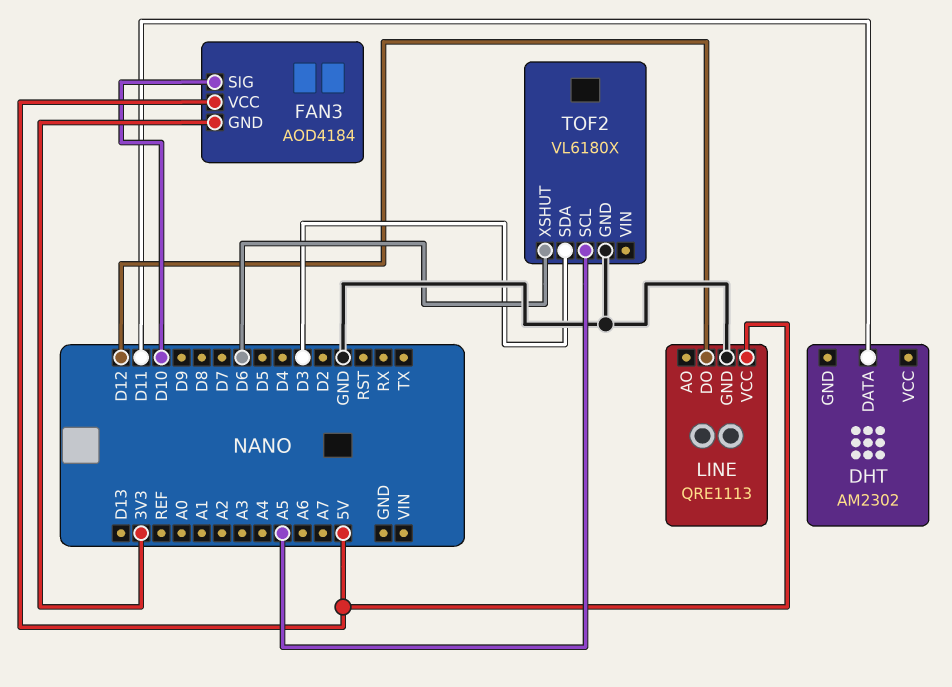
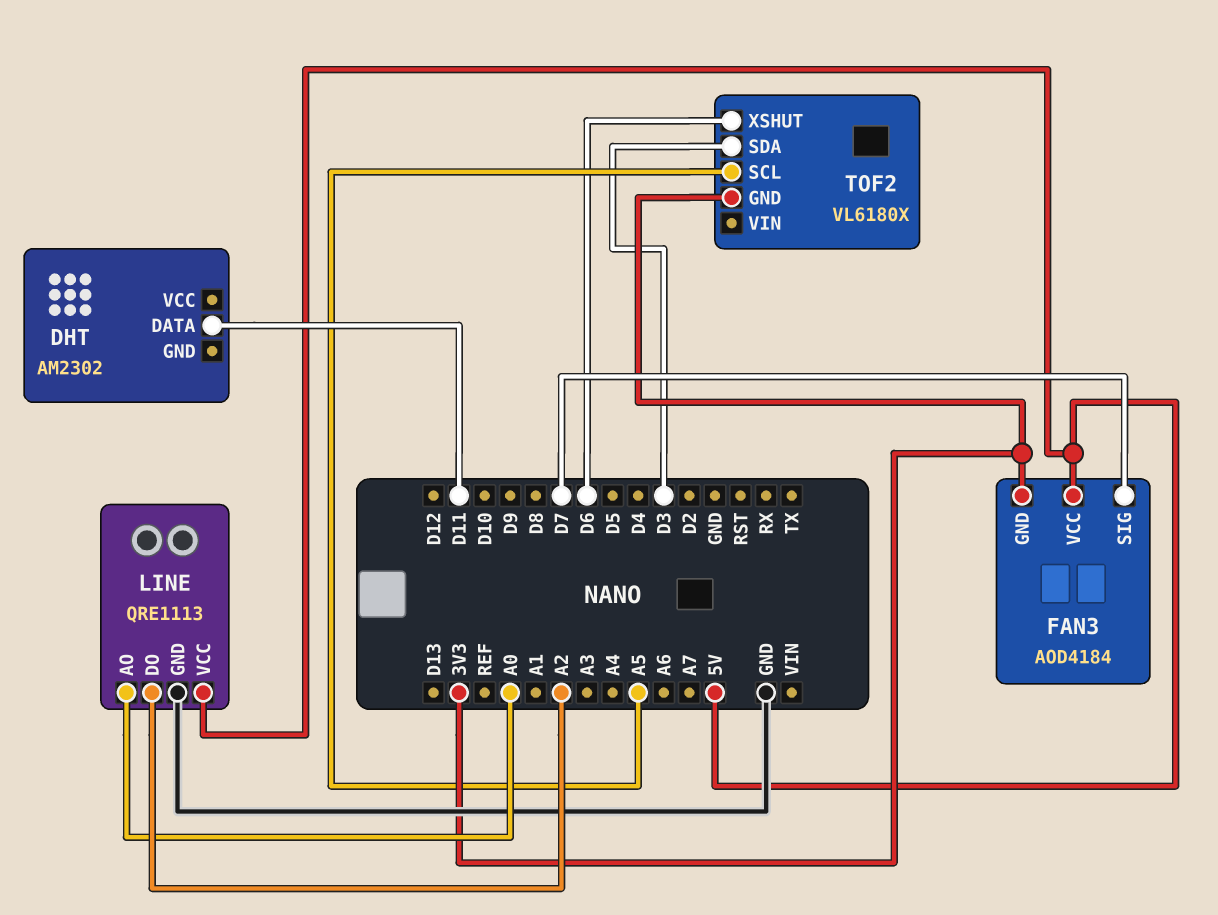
FAN3 pin SIG: D10 -> D7
LINE pin AO: none -> A0
LINE pin DO: D12 -> A2
TOF2 pin GND: GND -> 3V3

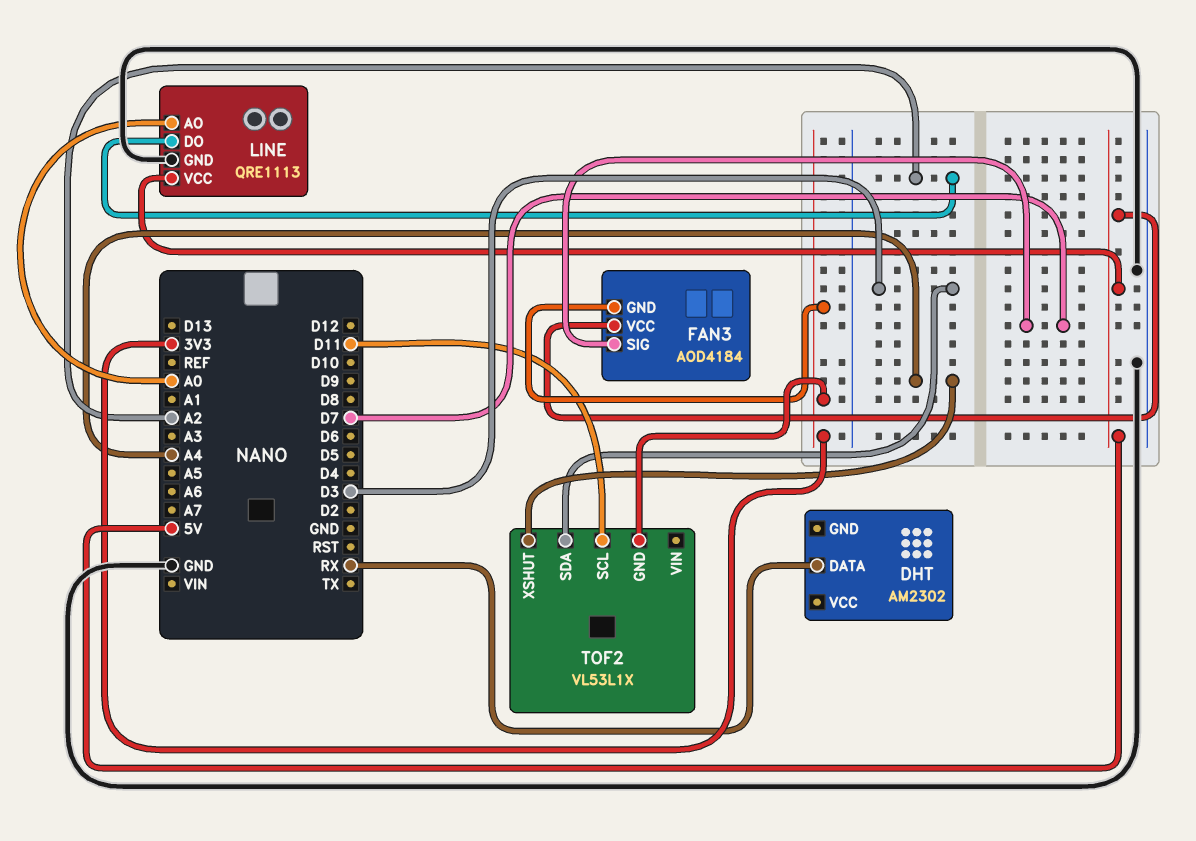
DHT pin DATA: D11 -> RX
TOF2: VL6180X -> VL53L1X
TOF2 pin SCL: A5 -> D11
TOF2 pin XSHUT: D6 -> A4

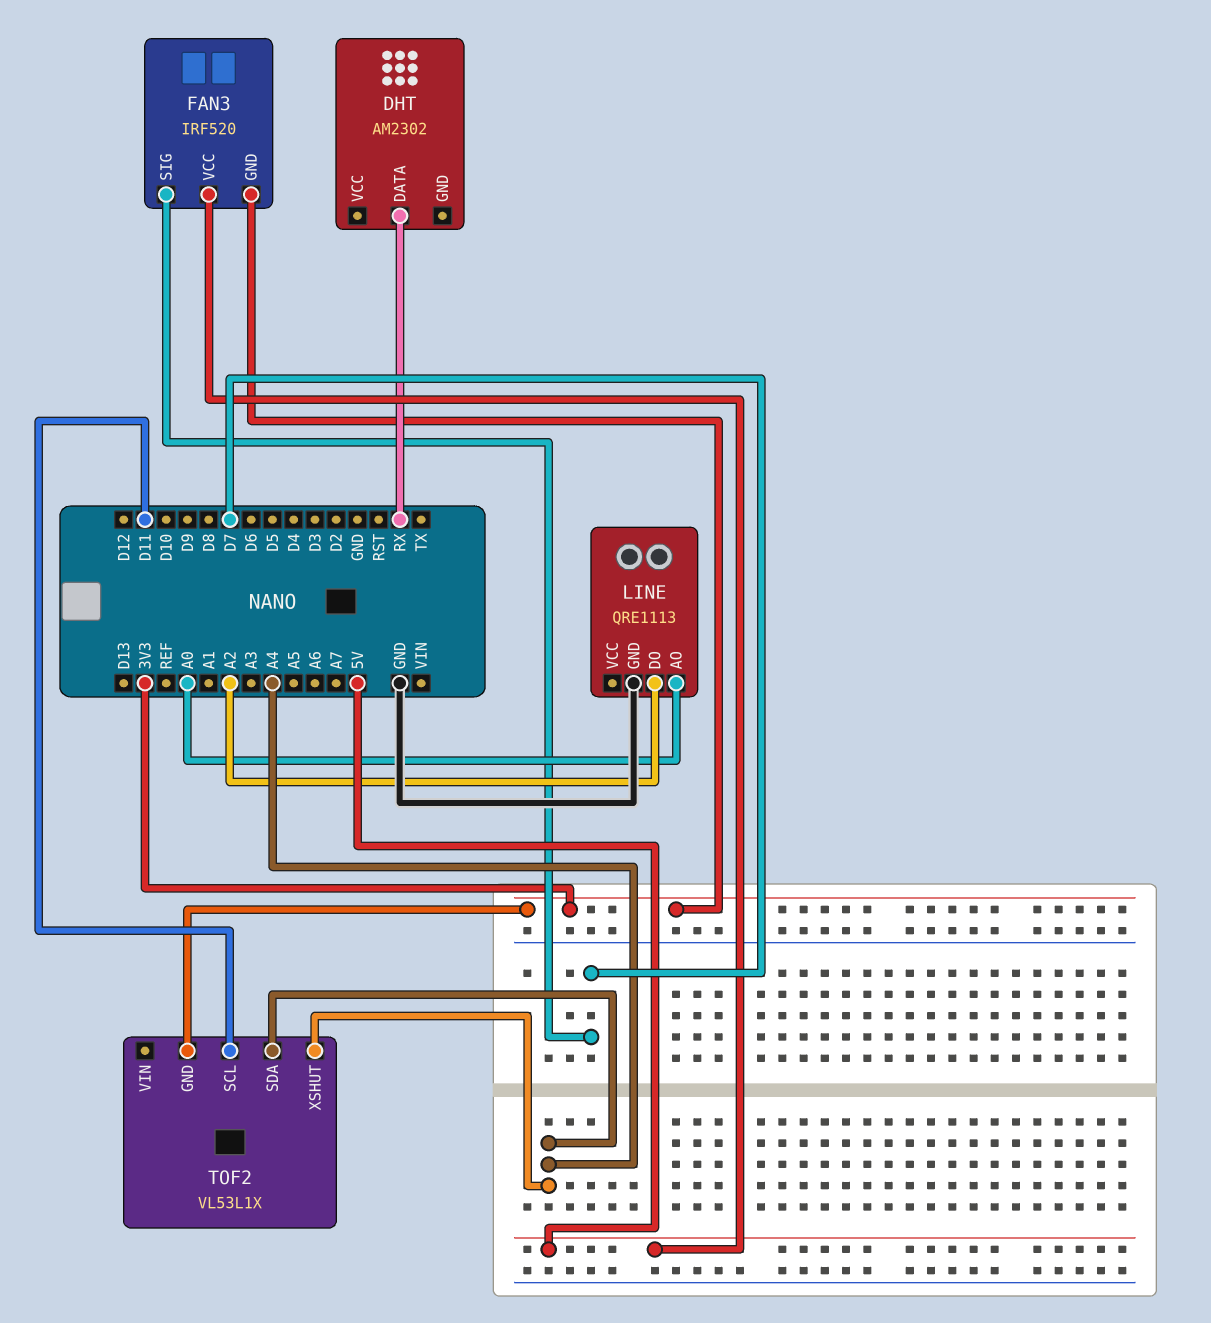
FAN3: AOD4184 -> IRF520
LINE pin VCC: 5V -> none
TOF2 pin SDA: D3 -> A4

